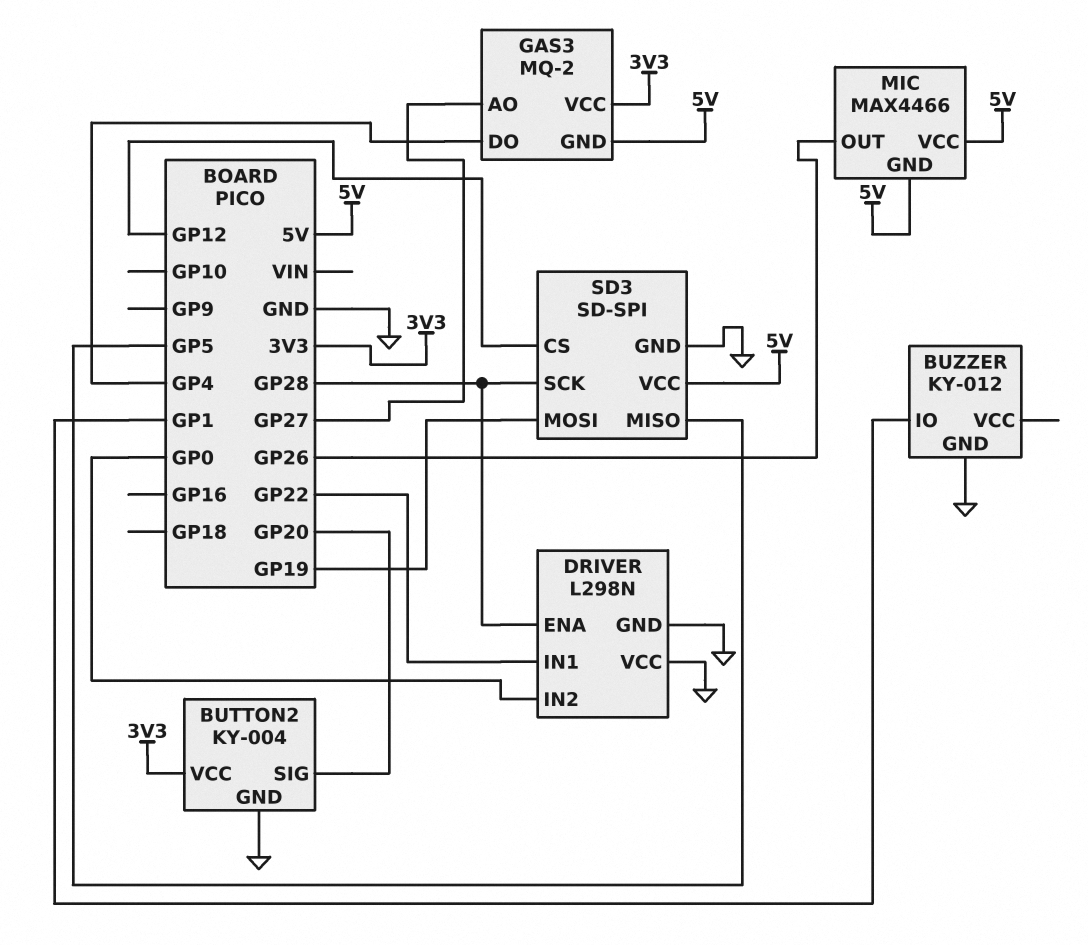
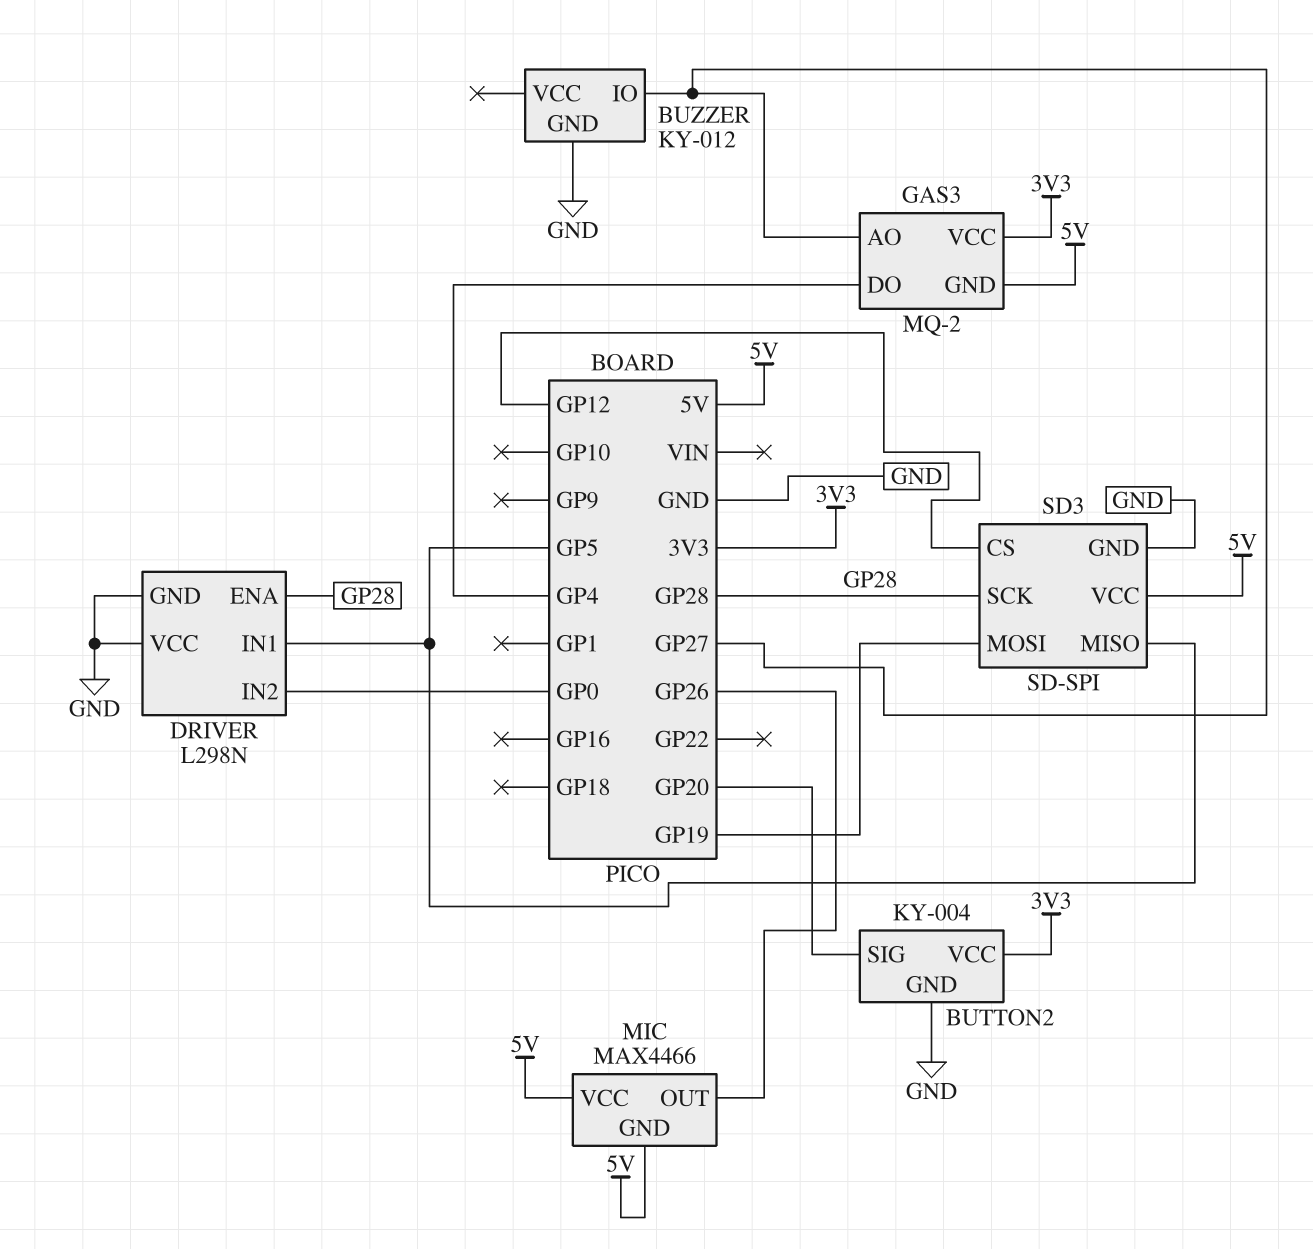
BUZZER pin IO: GP1 -> GP27
DRIVER pin IN1: GP22 -> GP5

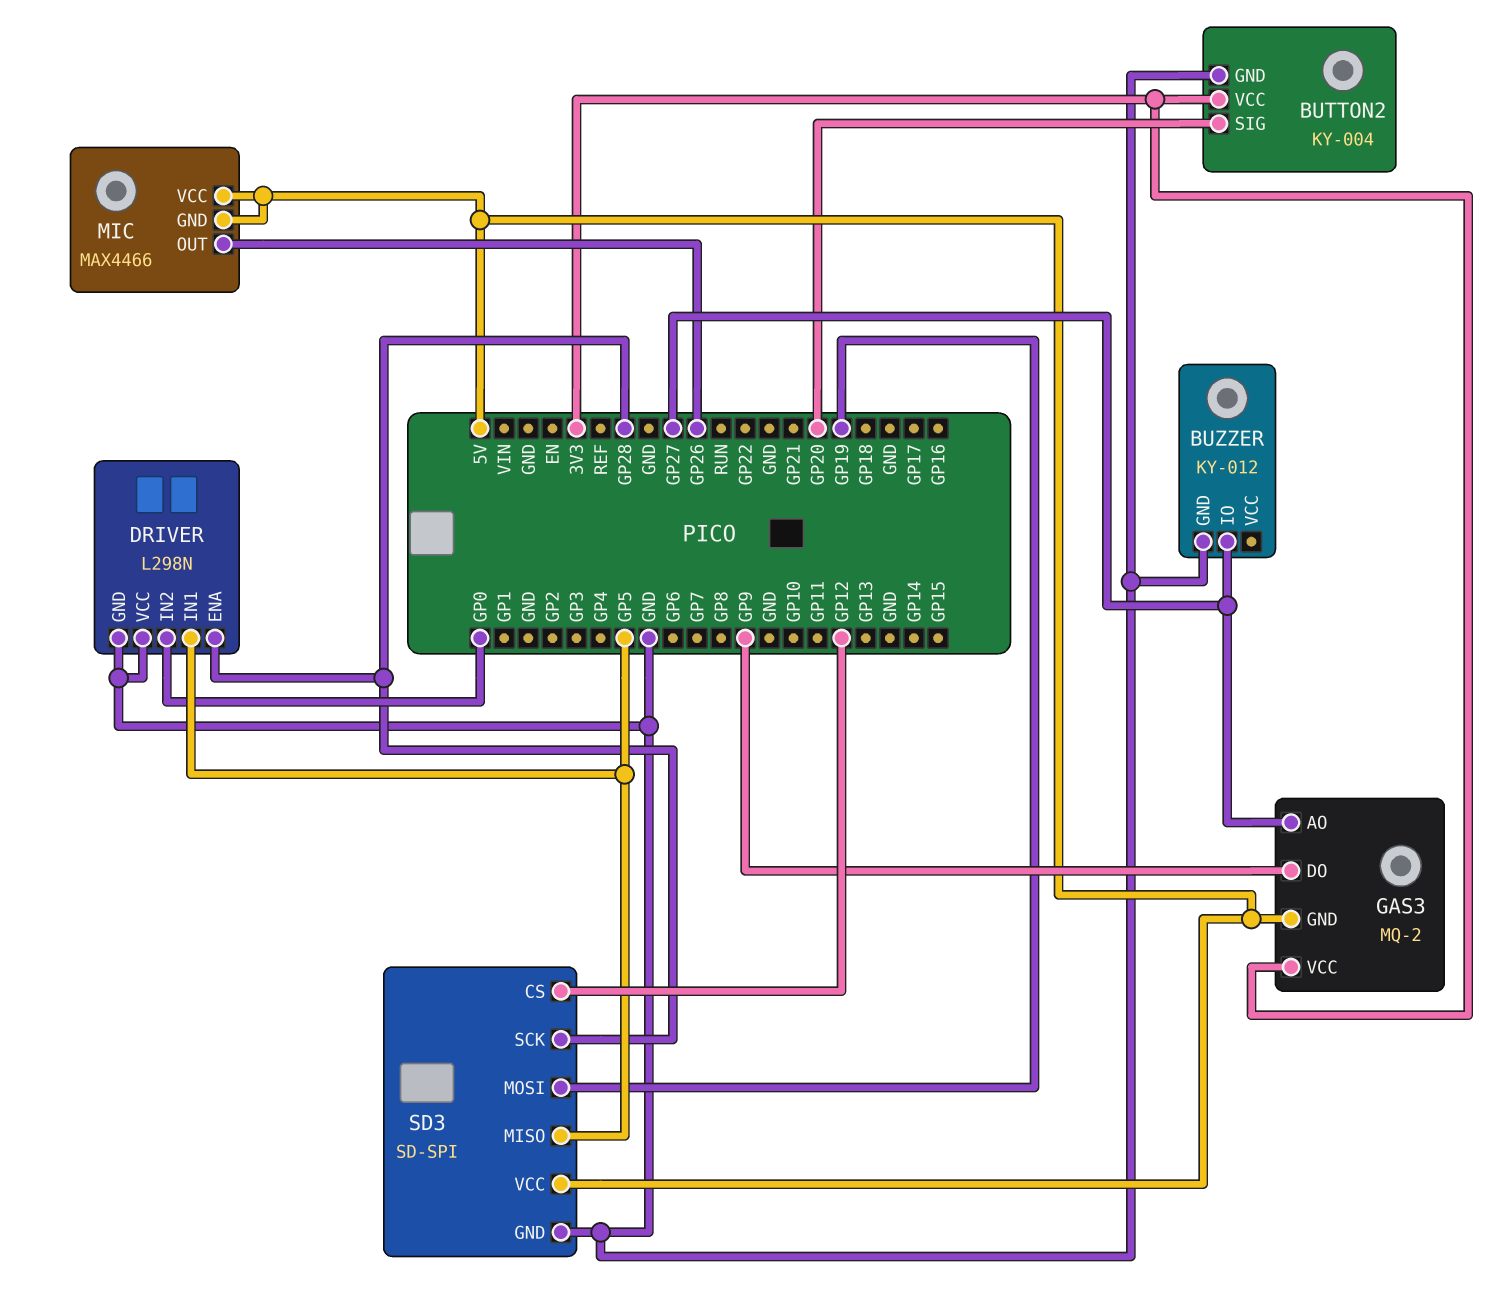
GAS3 pin DO: GP4 -> GP9

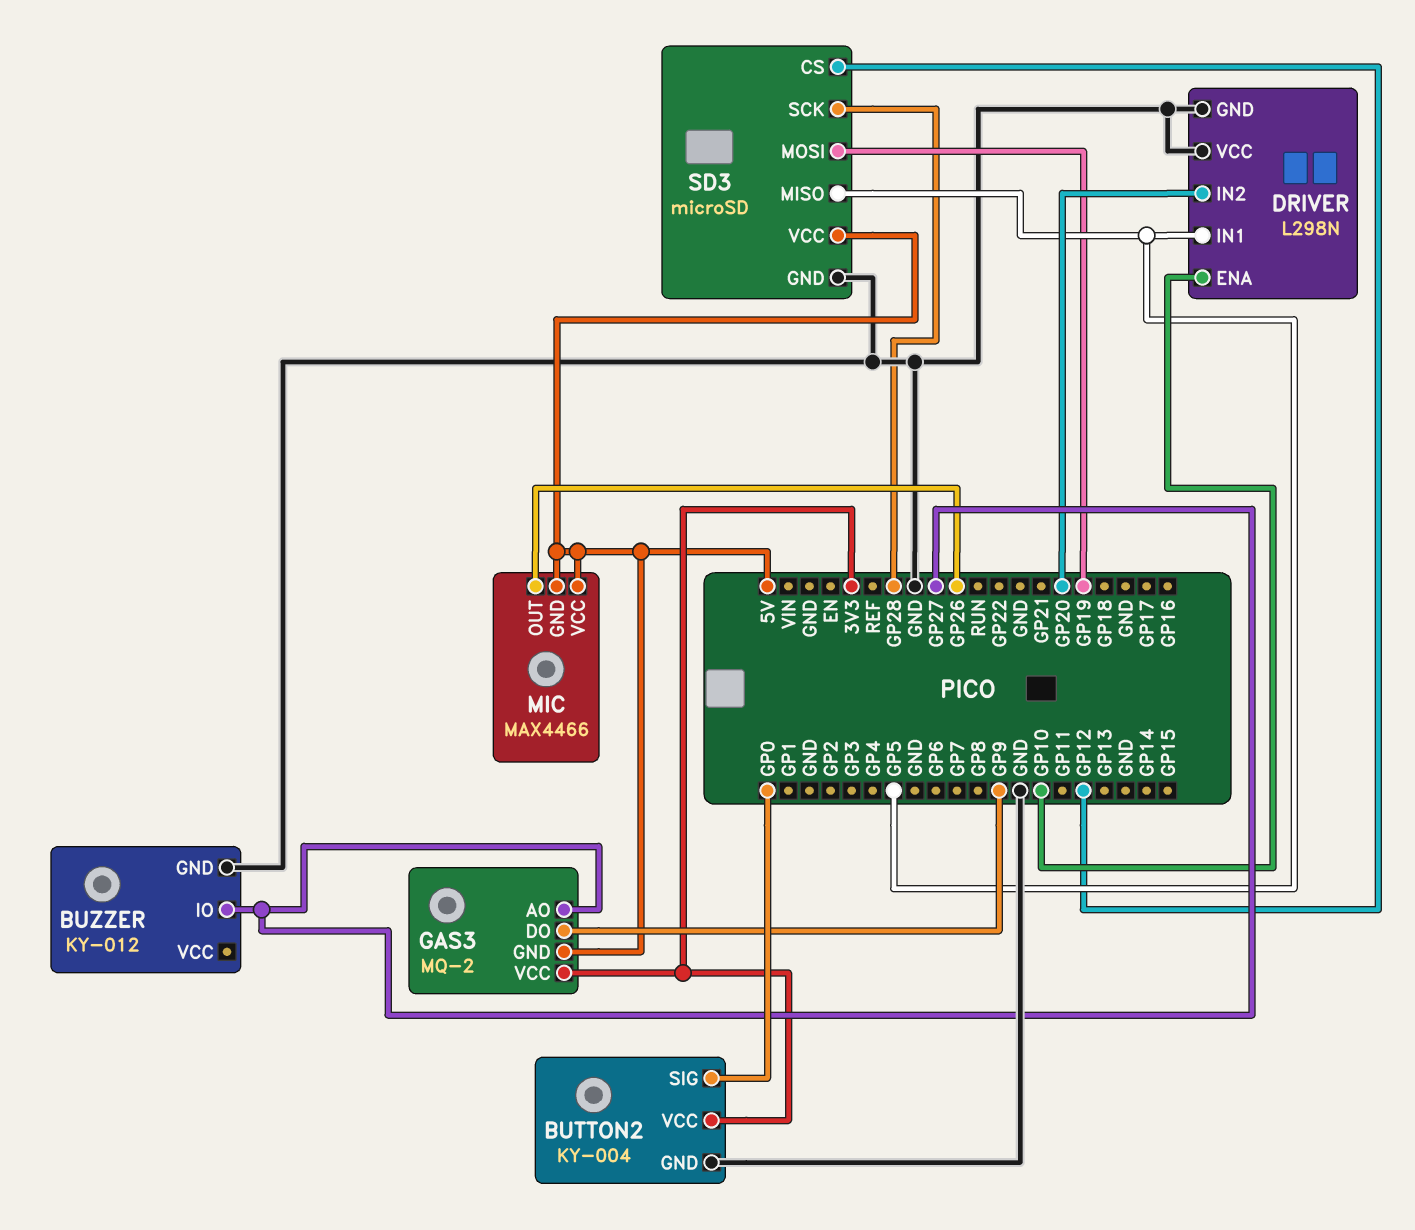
BUTTON2 pin SIG: GP20 -> GP0
DRIVER pin ENA: GP28 -> GP10
DRIVER pin IN2: GP0 -> GP20
SD3: SD-SPI -> microSD

